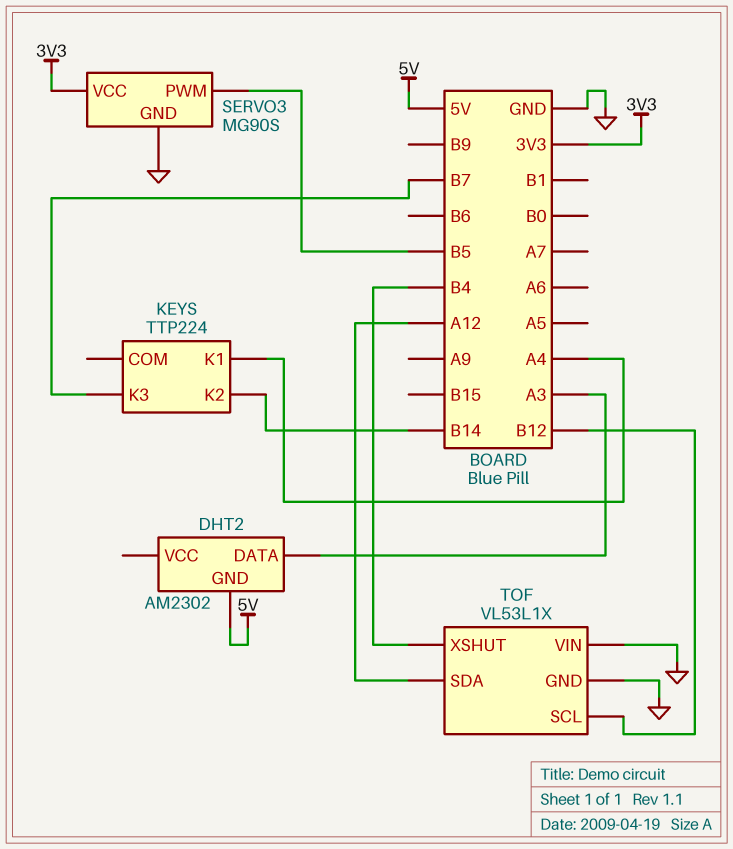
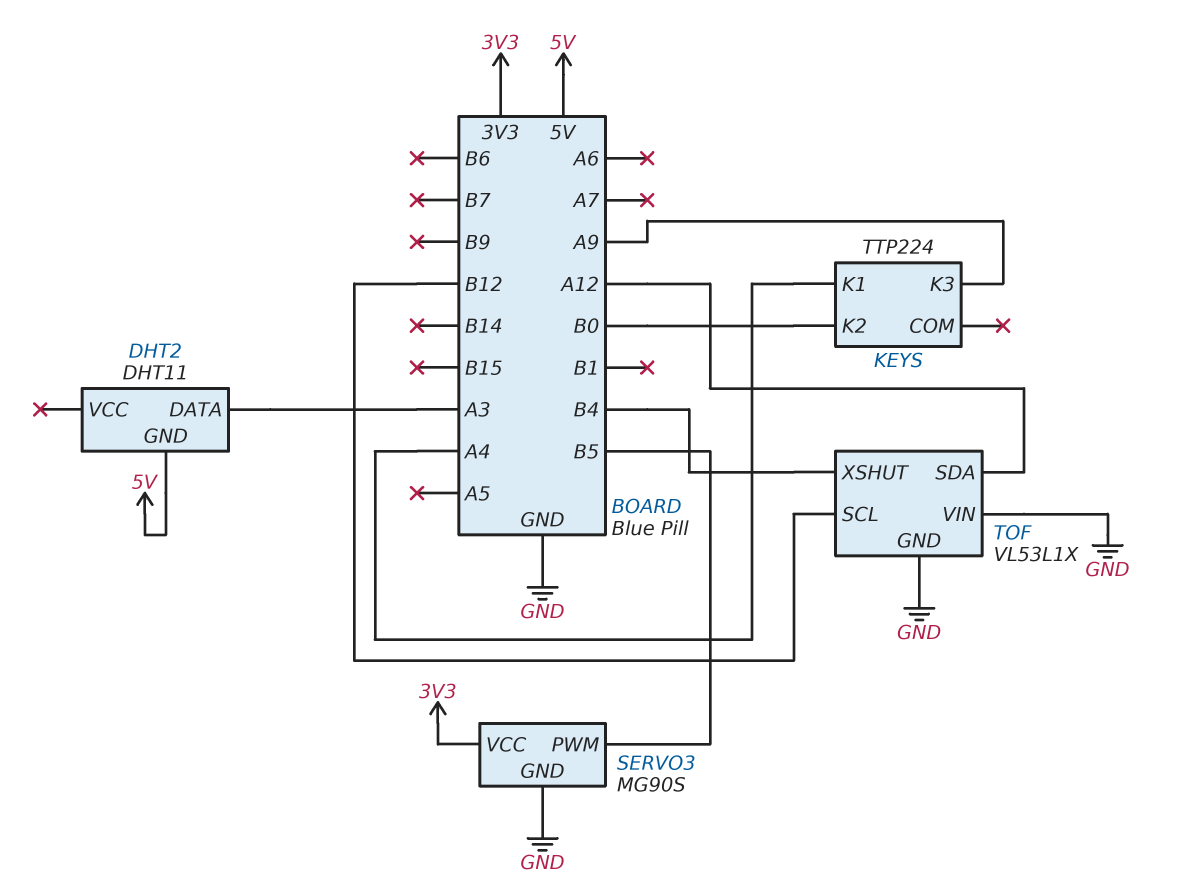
DHT2: AM2302 -> DHT11
KEYS pin K2: B14 -> B0
KEYS pin K3: B7 -> A9

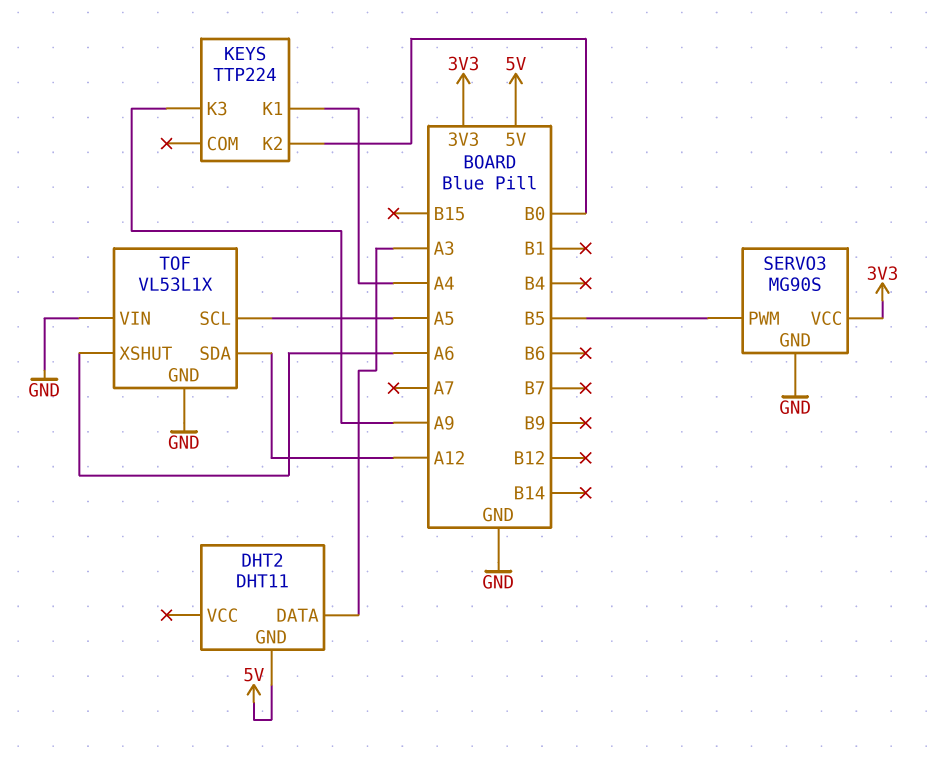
TOF pin SCL: B12 -> A5
TOF pin XSHUT: B4 -> A6

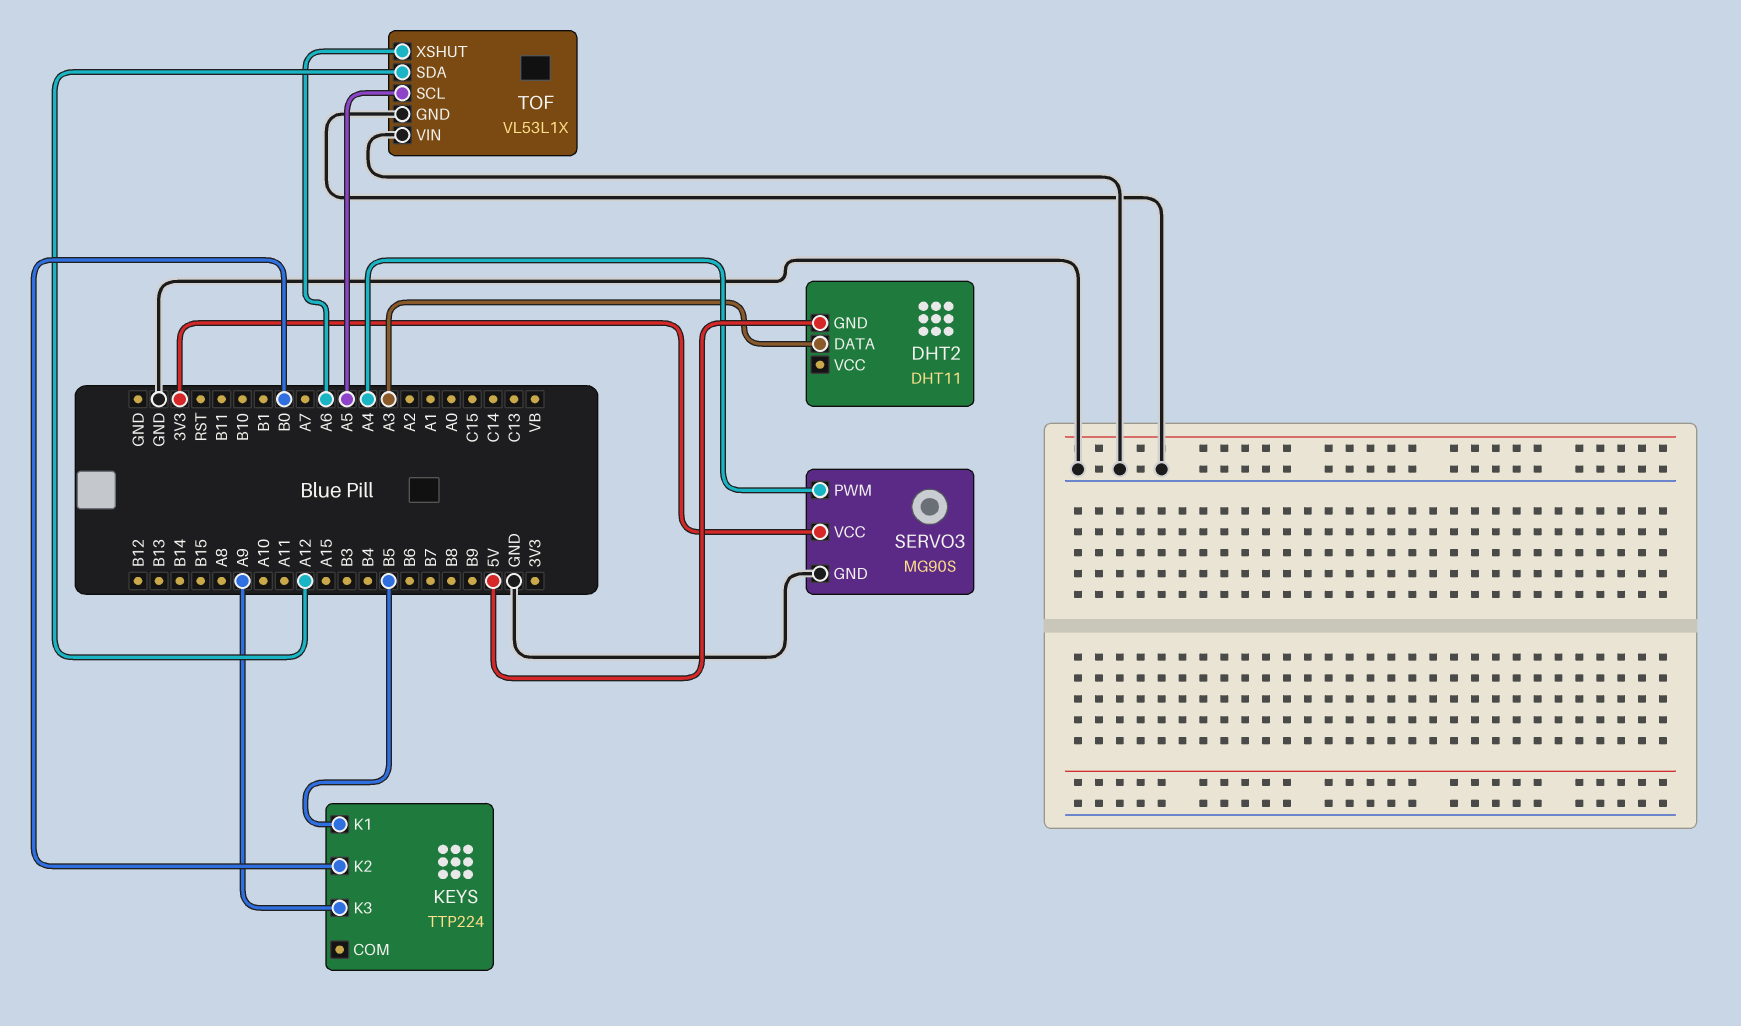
KEYS pin K1: A4 -> B5
SERVO3 pin PWM: B5 -> A4

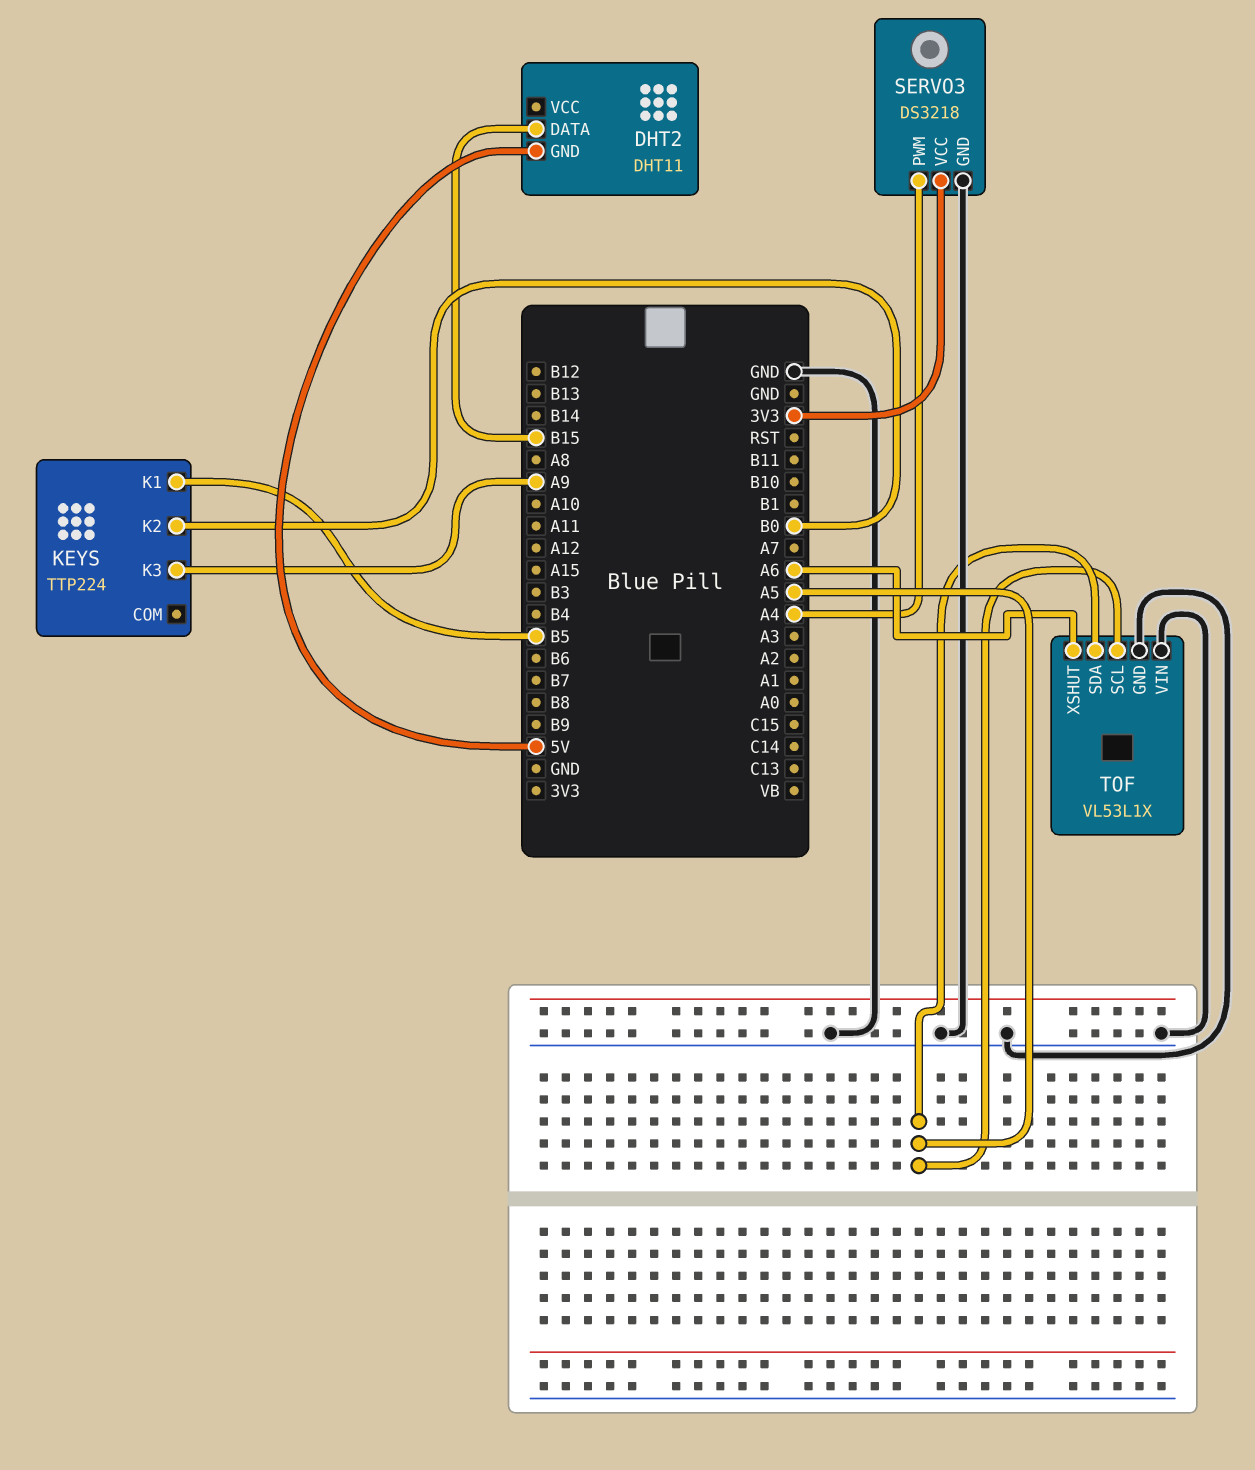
DHT2 pin DATA: A3 -> B15
SERVO3: MG90S -> DS3218
TOF pin SDA: A12 -> A5

